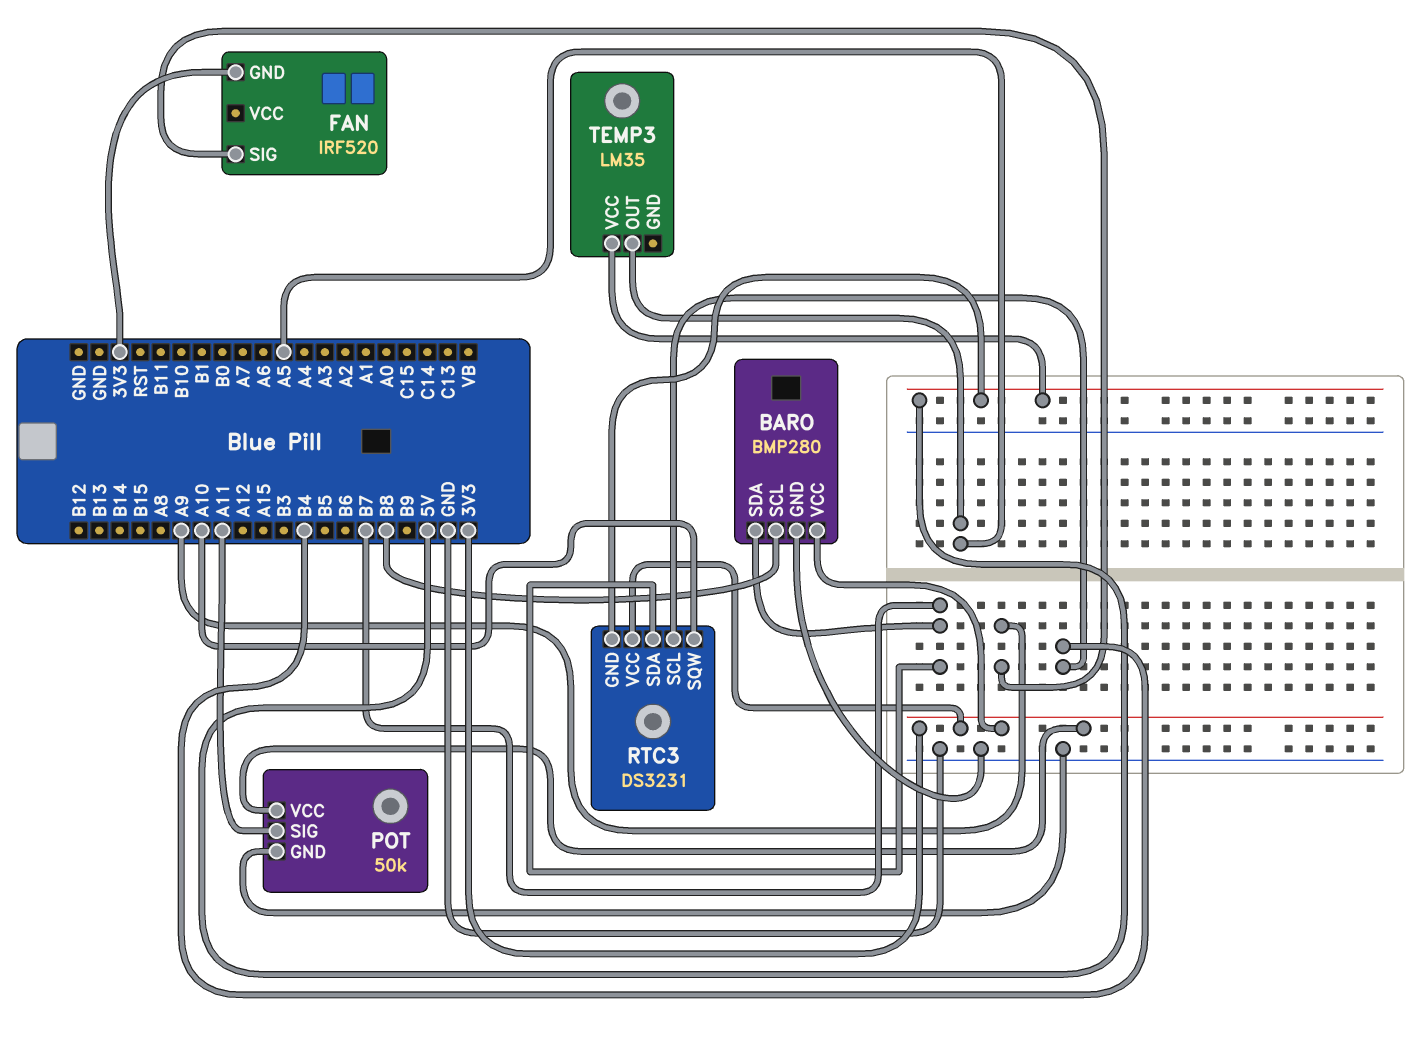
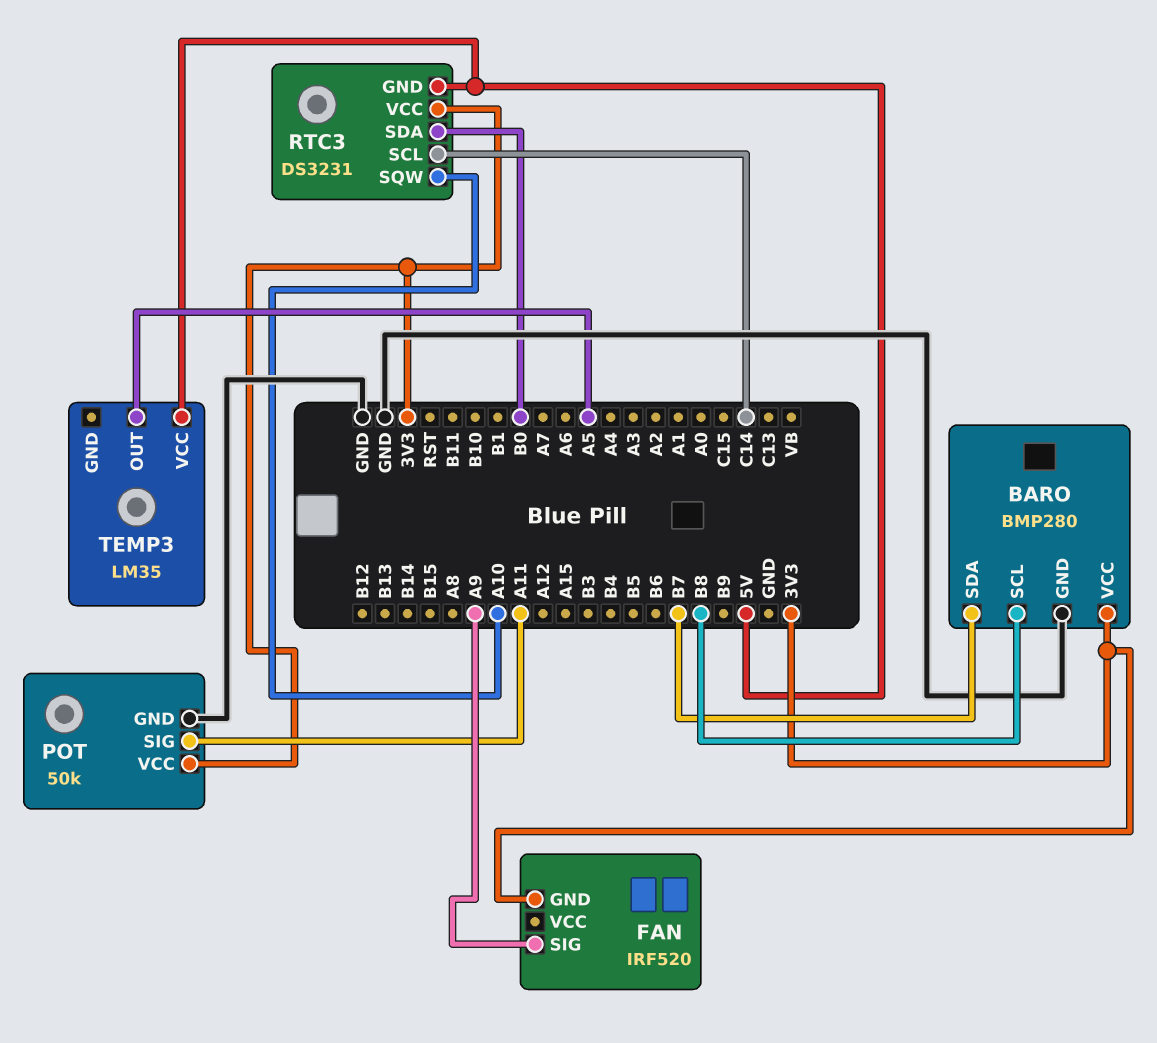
RTC3 pin SCL: B4 -> C14
RTC3 pin SDA: B7 -> B0

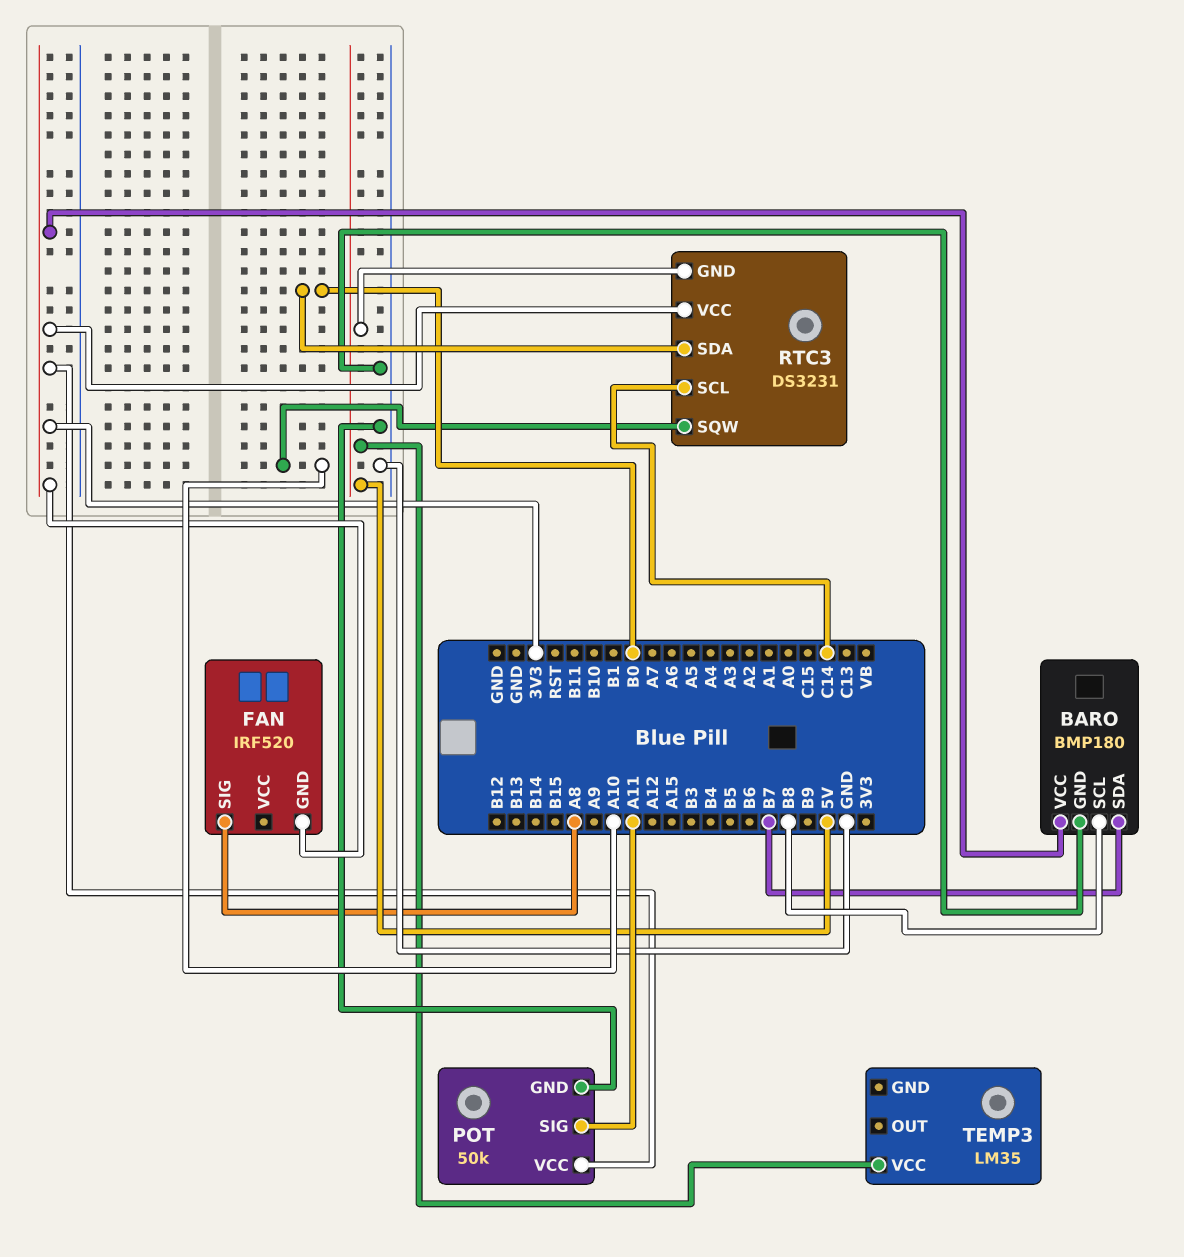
BARO: BMP280 -> BMP180
FAN pin SIG: A9 -> A8
TEMP3 pin OUT: A5 -> none

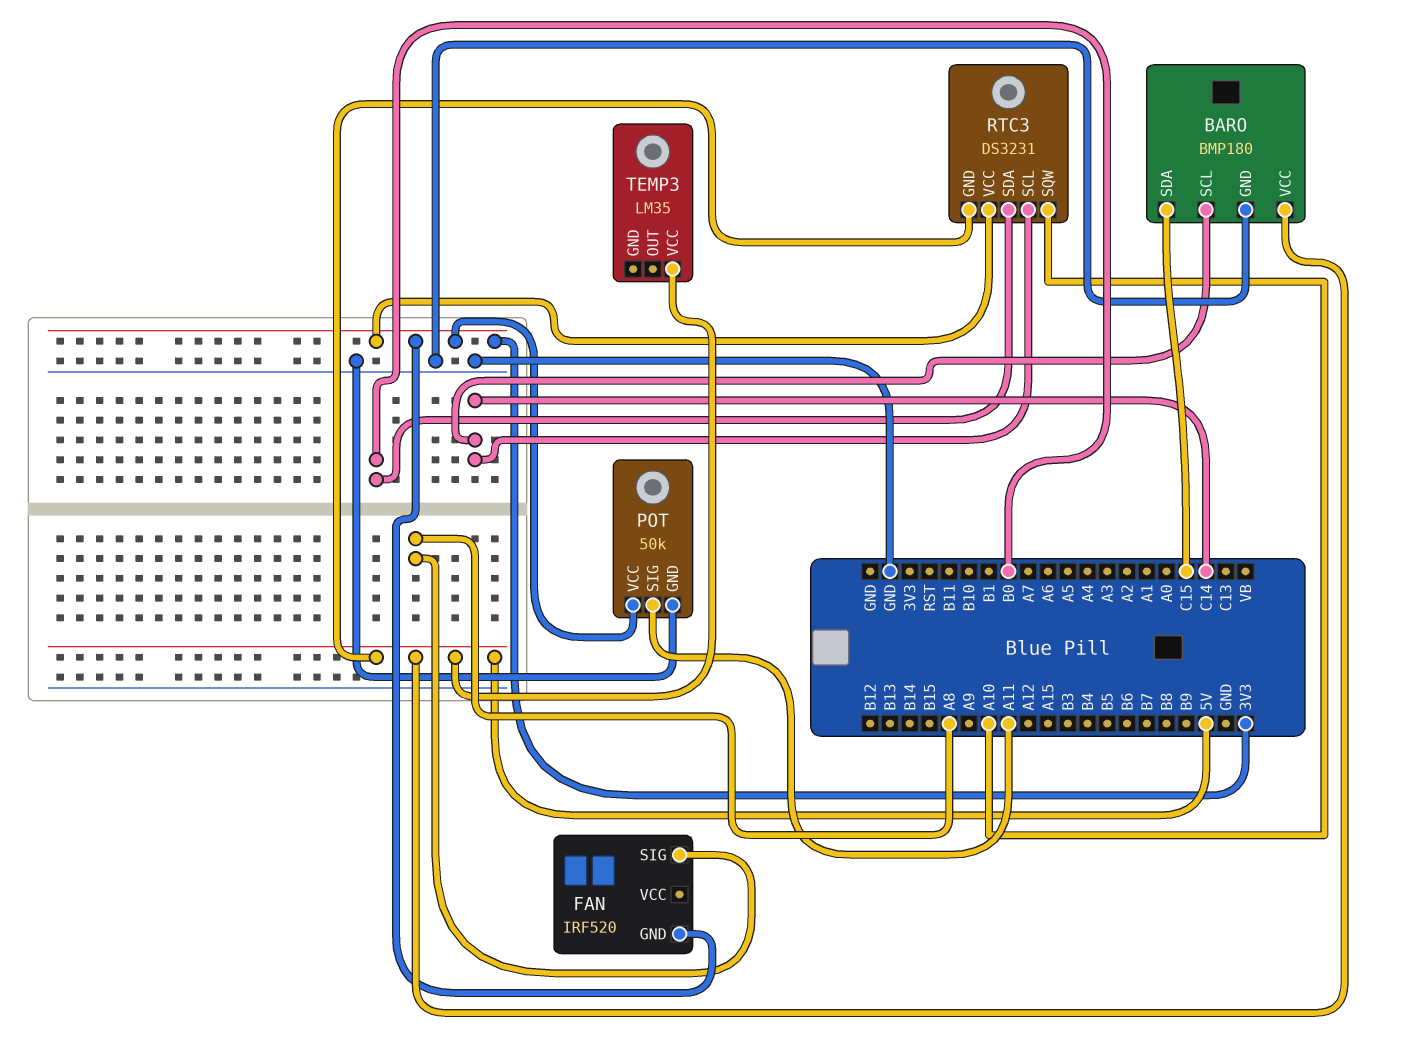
BARO pin SCL: B8 -> C14
BARO pin SDA: B7 -> C15
BARO pin VCC: 3V3 -> 5V

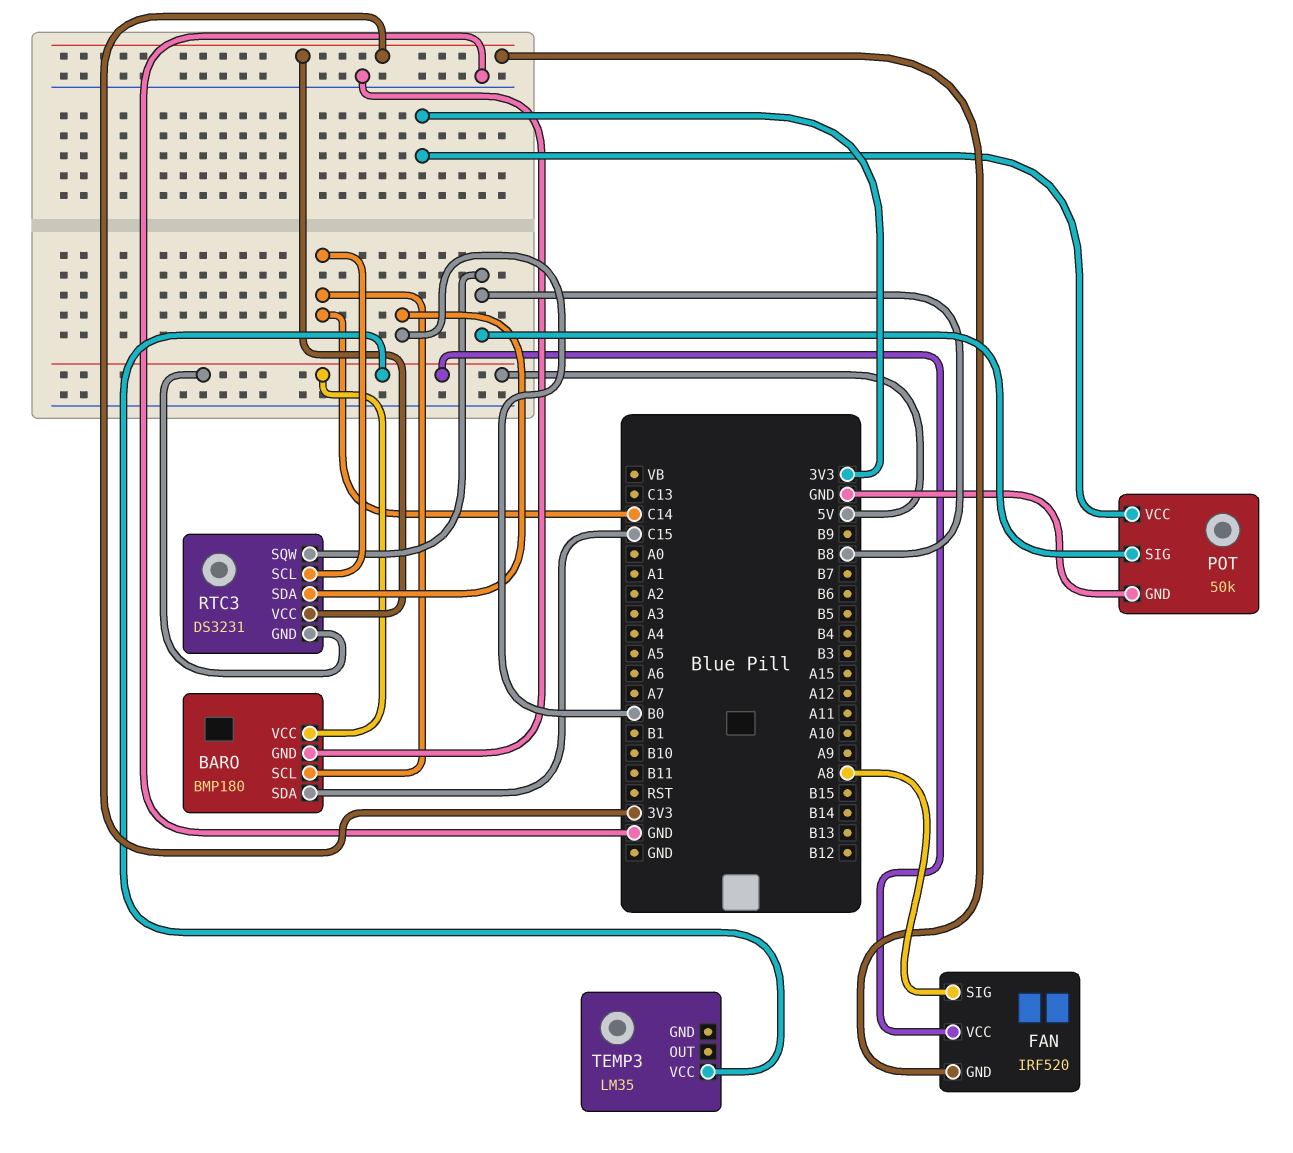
FAN pin VCC: none -> 5V
POT pin SIG: A11 -> B8
RTC3 pin SQW: A10 -> B8

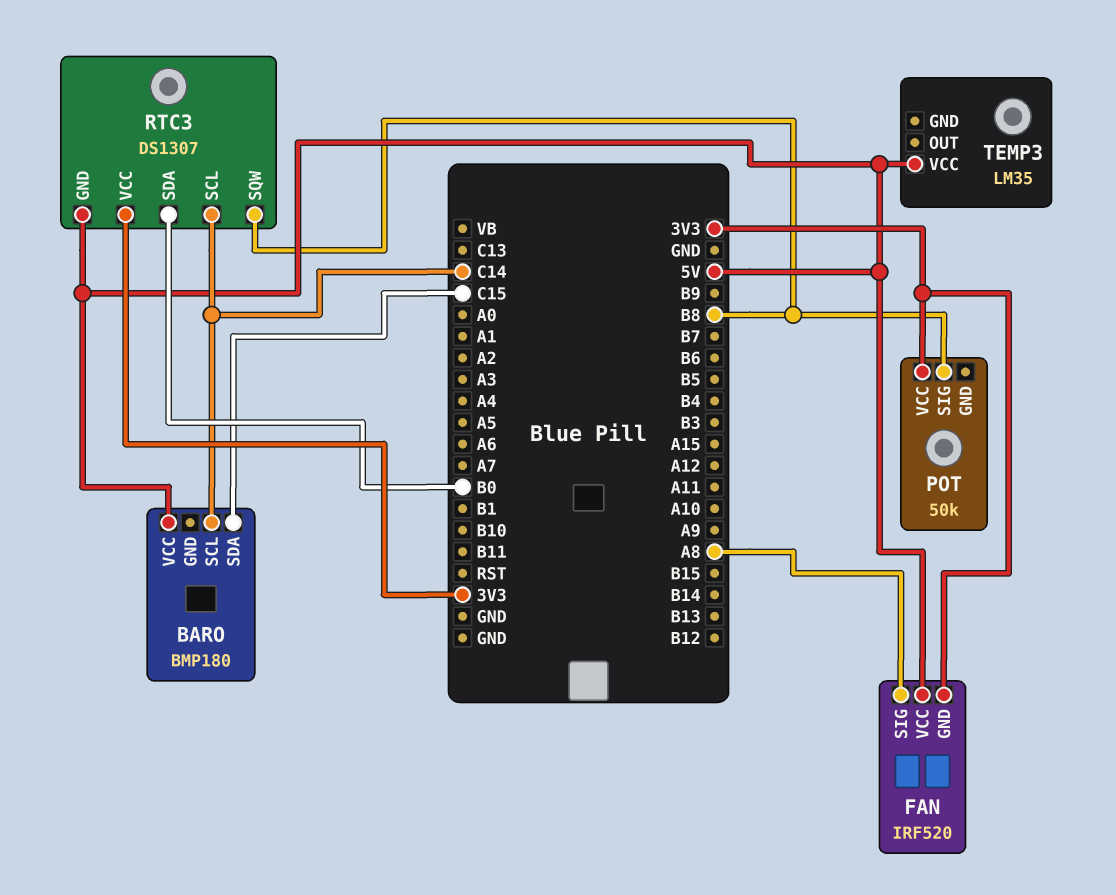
BARO pin GND: GND -> none
POT pin GND: GND -> none
RTC3: DS3231 -> DS1307

